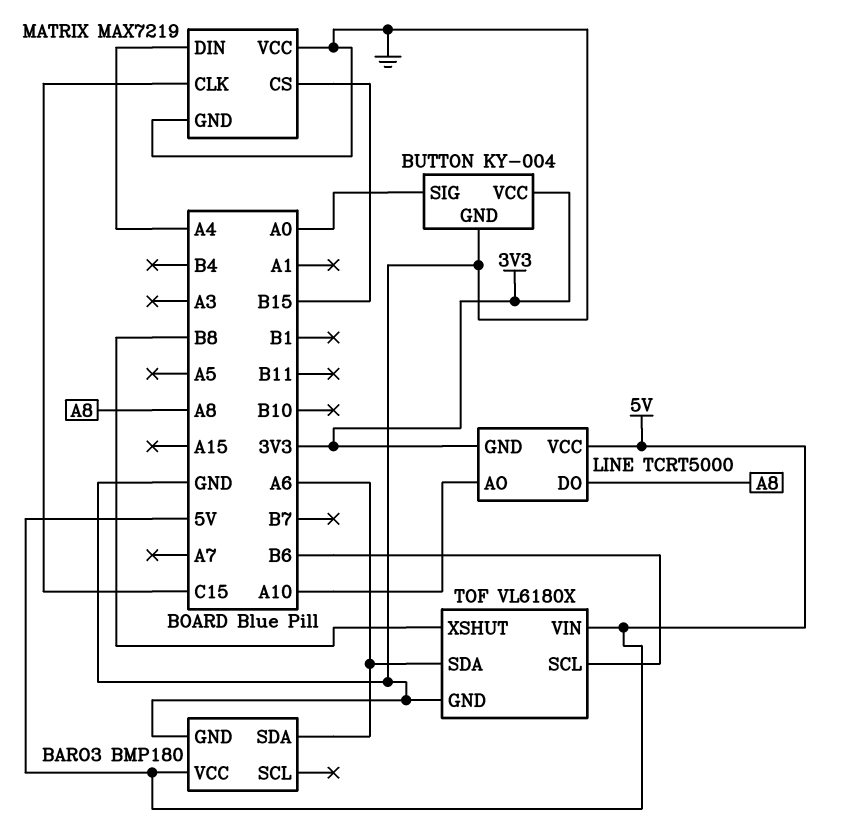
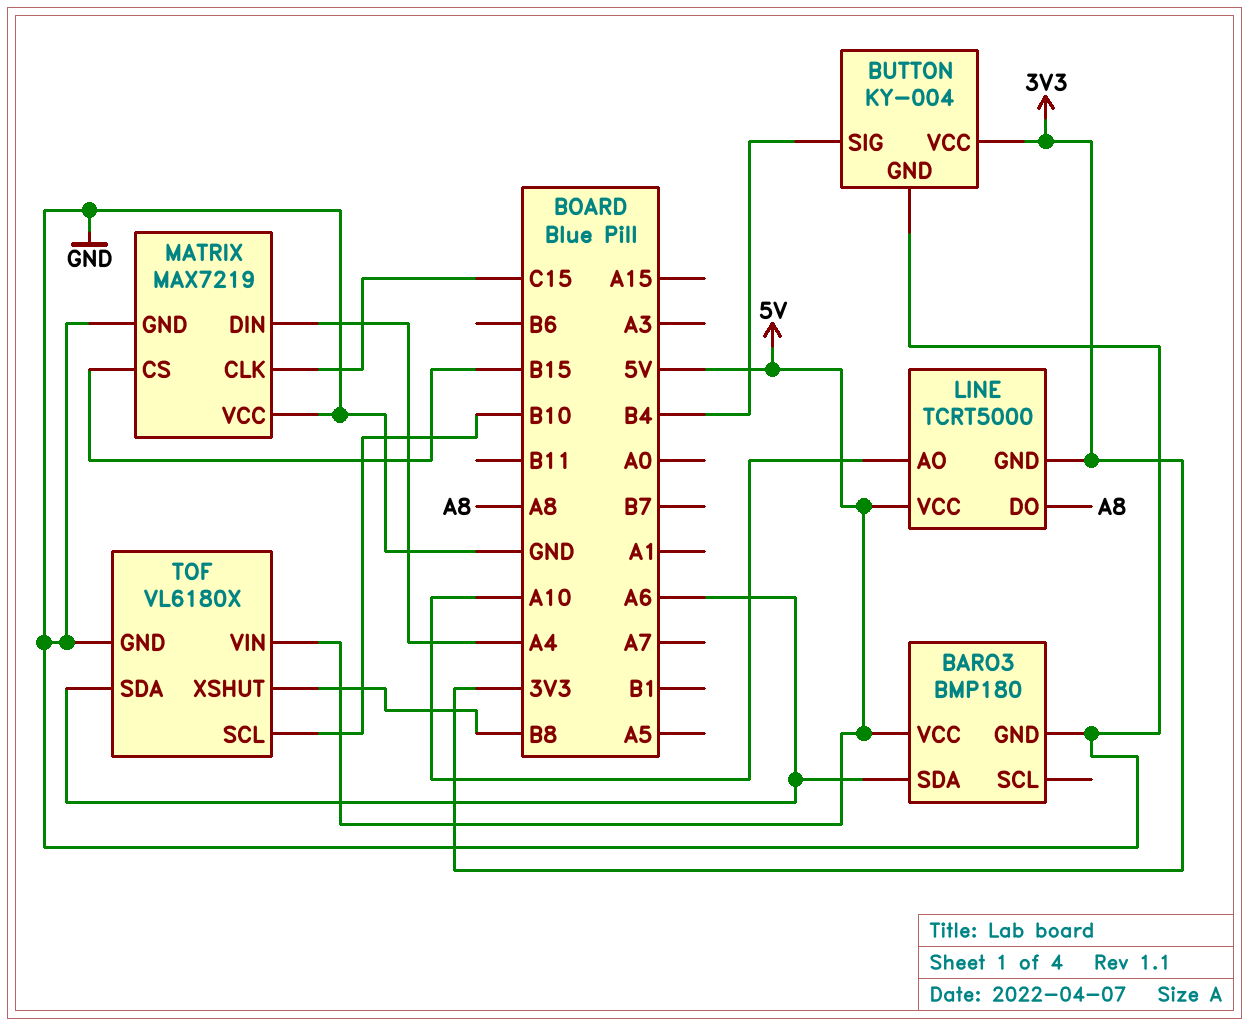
BUTTON pin SIG: A0 -> B4
TOF pin SCL: B6 -> B10

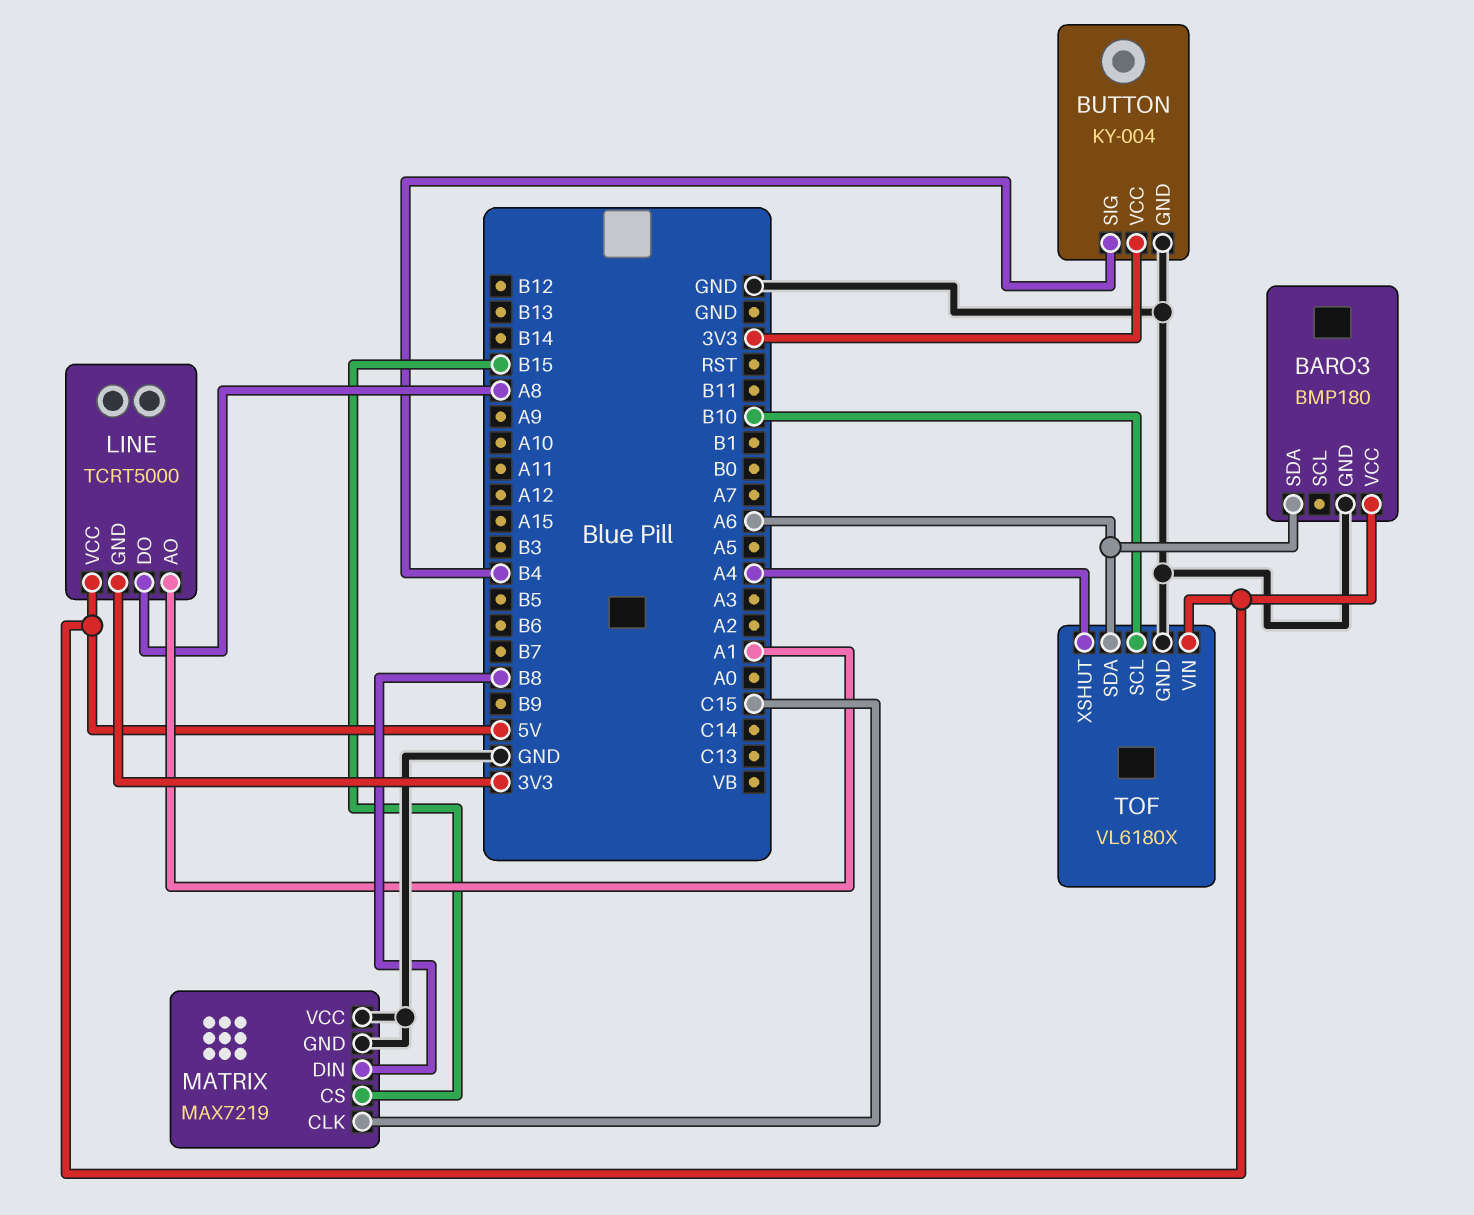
LINE pin AO: A10 -> A1
MATRIX pin DIN: A4 -> B8
TOF pin XSHUT: B8 -> A4

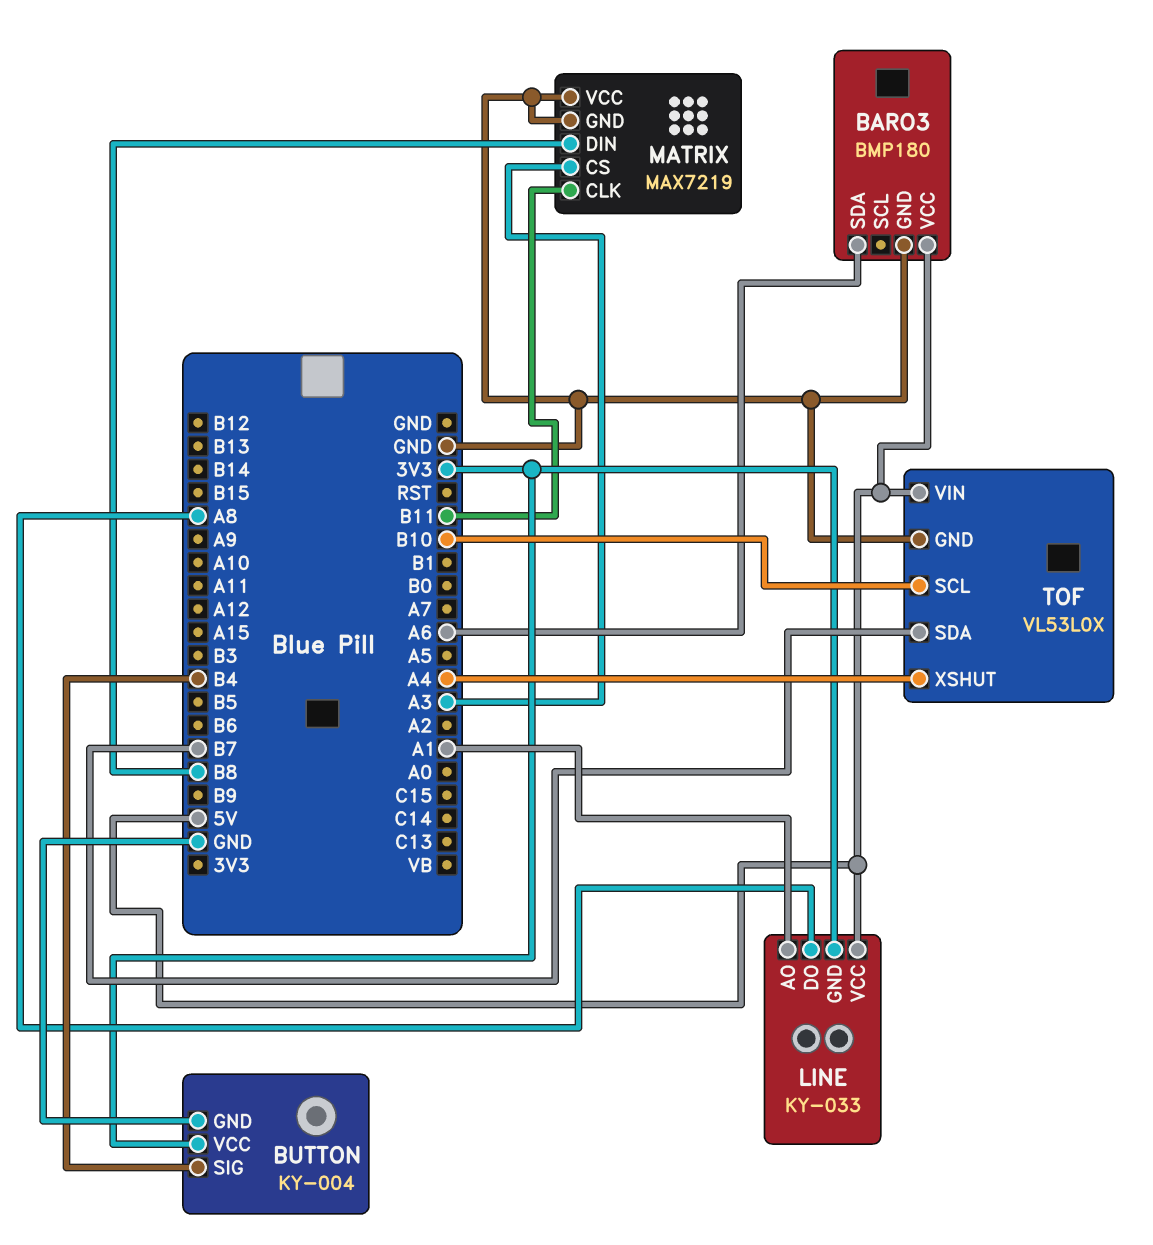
LINE: TCRT5000 -> KY-033
MATRIX pin CLK: C15 -> B11
MATRIX pin CS: B15 -> A3
TOF: VL6180X -> VL53L0X
TOF pin SDA: A6 -> B7

